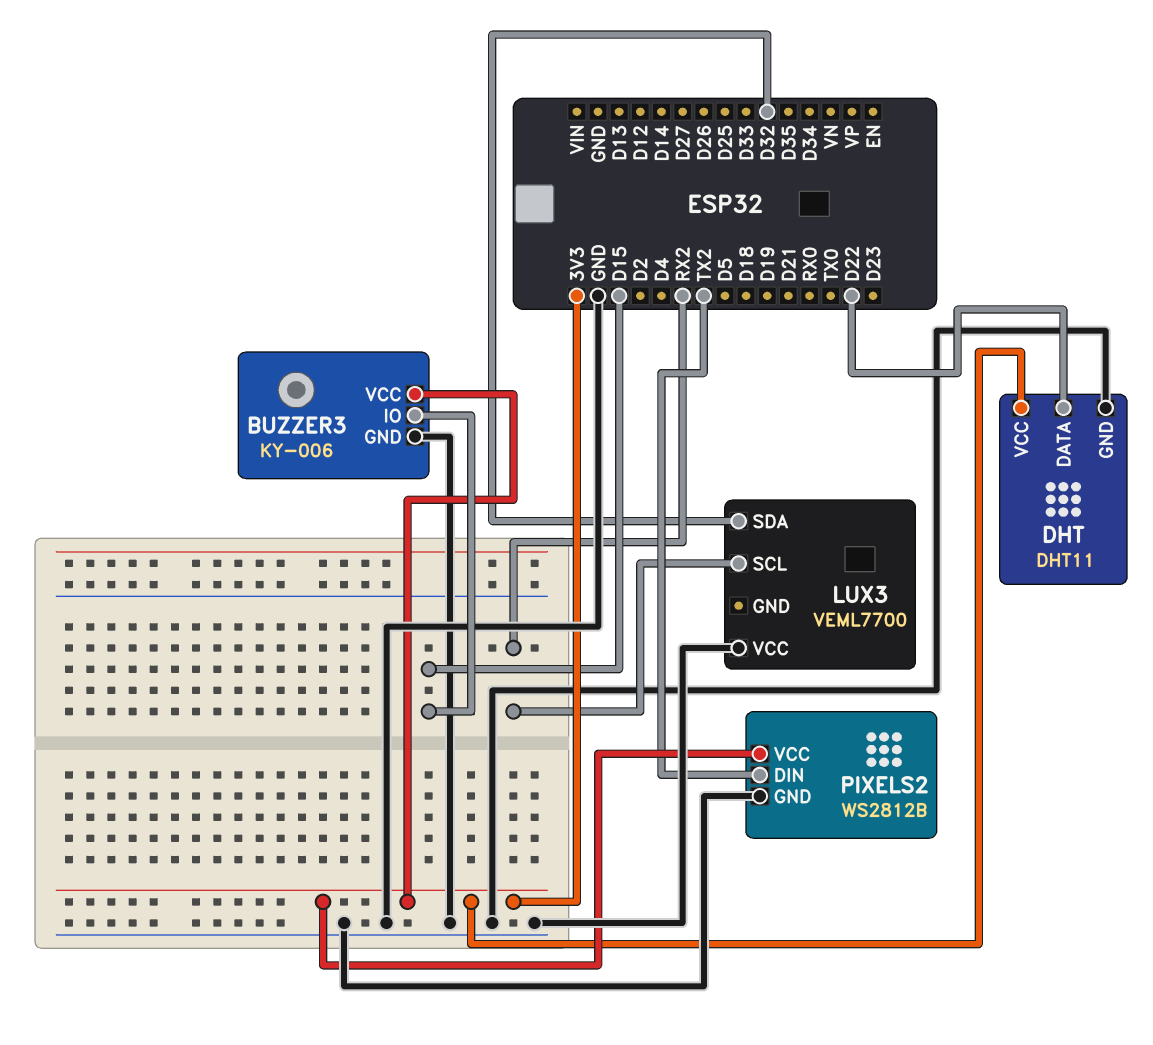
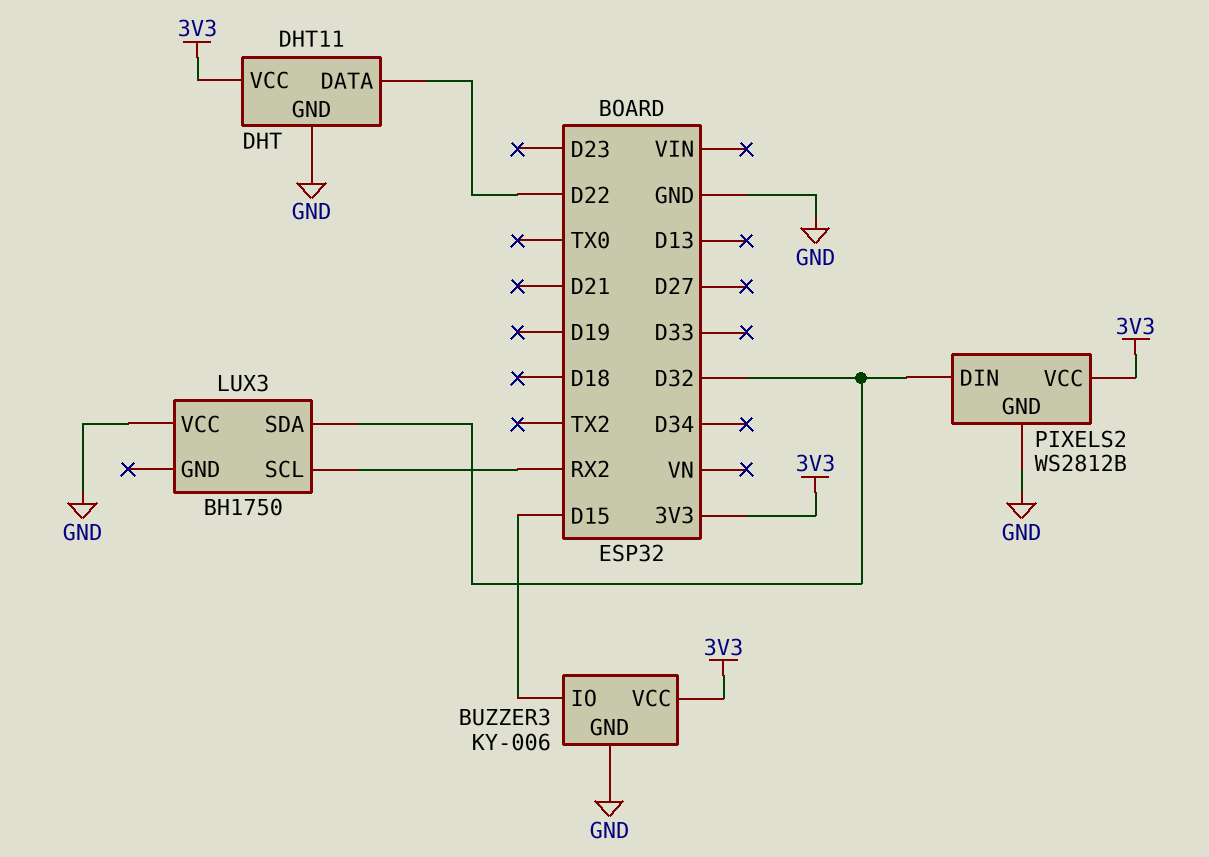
LUX3: VEML7700 -> BH1750
PIXELS2 pin DIN: TX2 -> D32

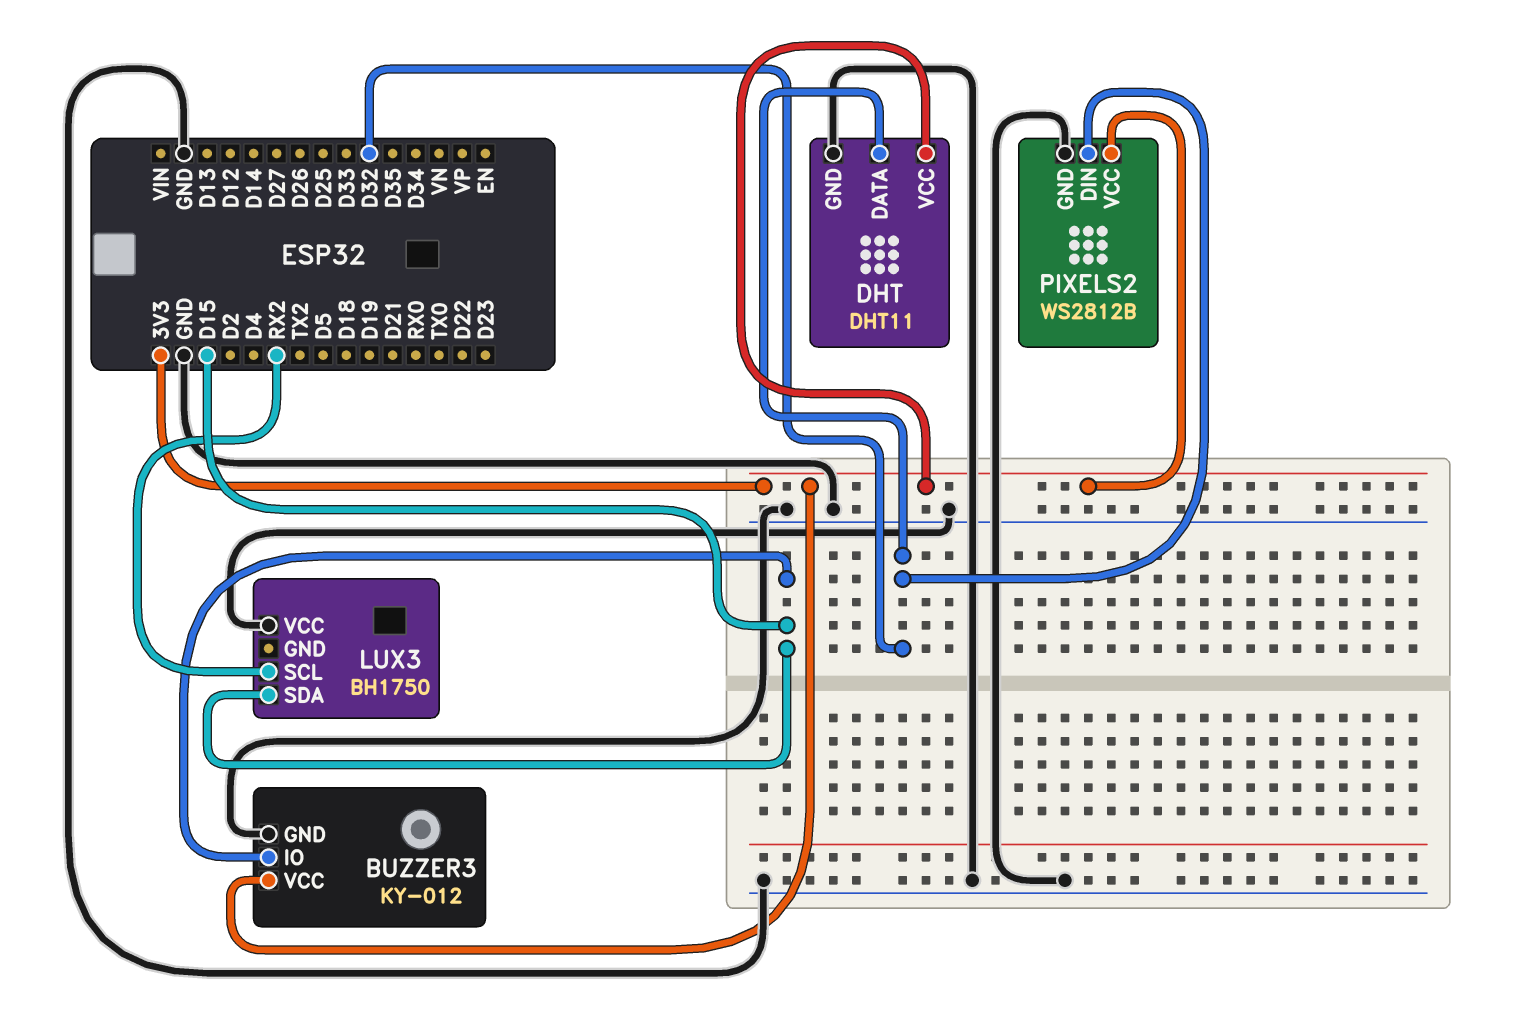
BUZZER3: KY-006 -> KY-012
DHT pin DATA: D22 -> D32
LUX3 pin SDA: D32 -> D15

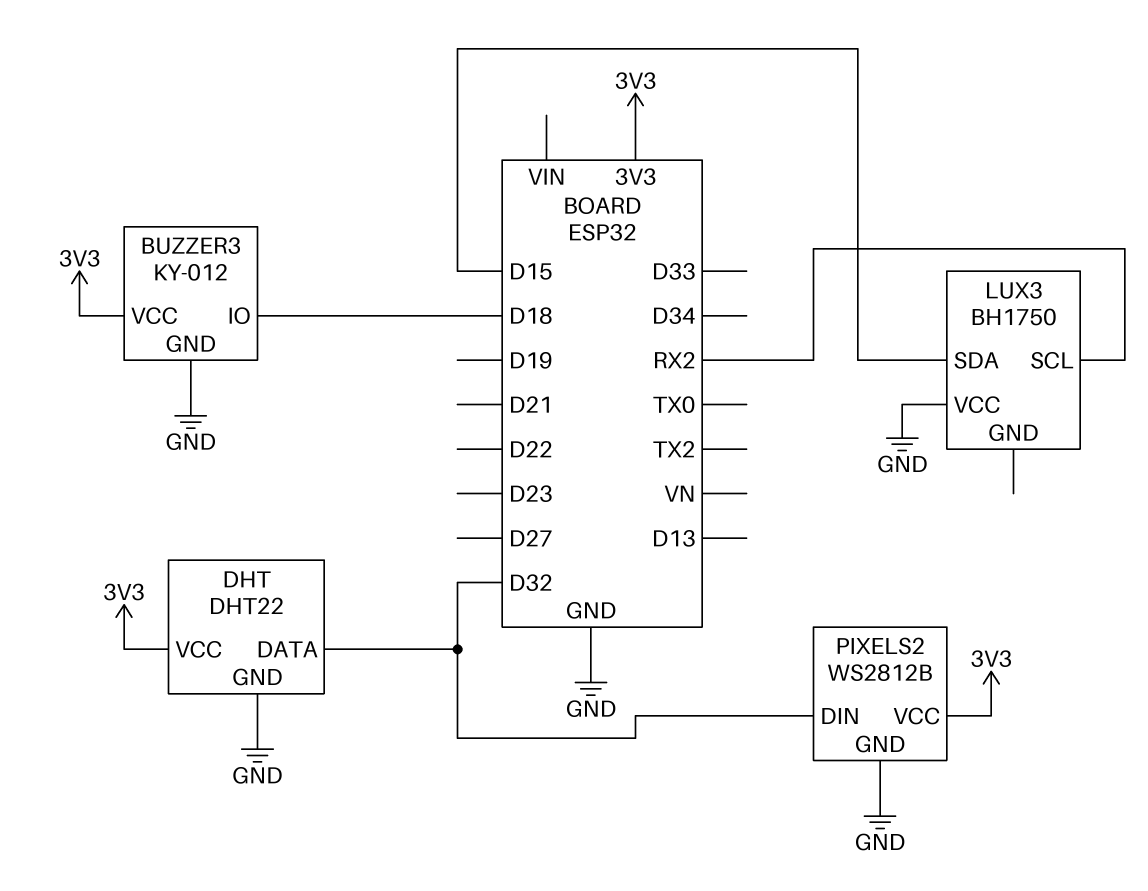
BUZZER3 pin IO: D15 -> D18
DHT: DHT11 -> DHT22

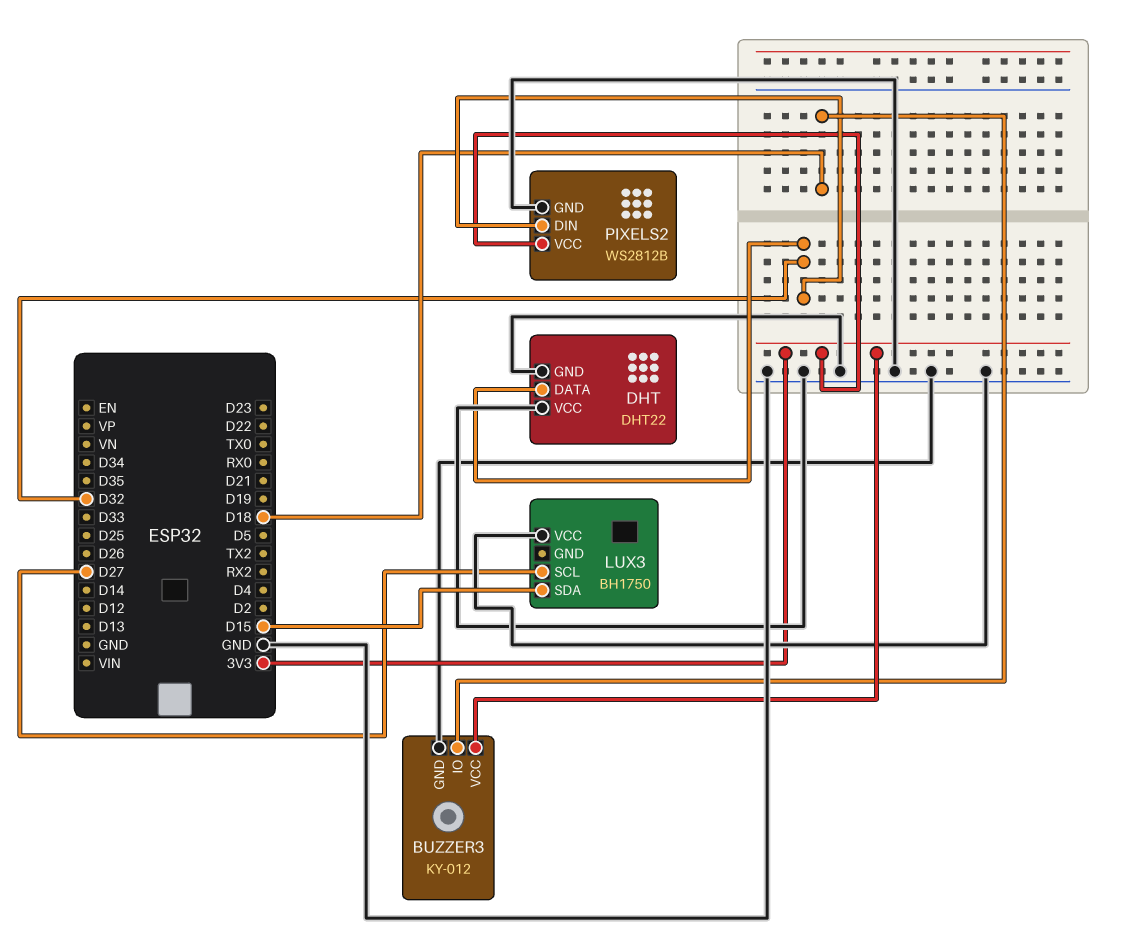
DHT pin VCC: 3V3 -> GND
LUX3 pin SCL: RX2 -> D27

